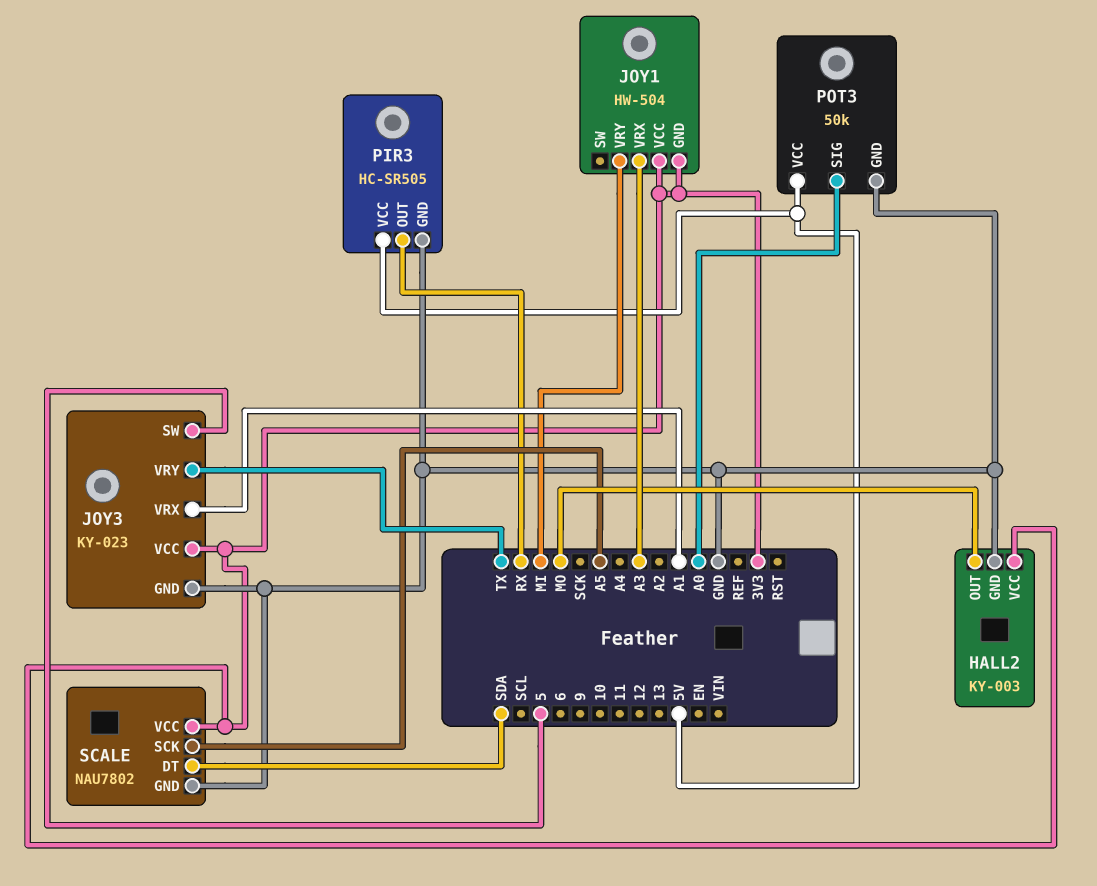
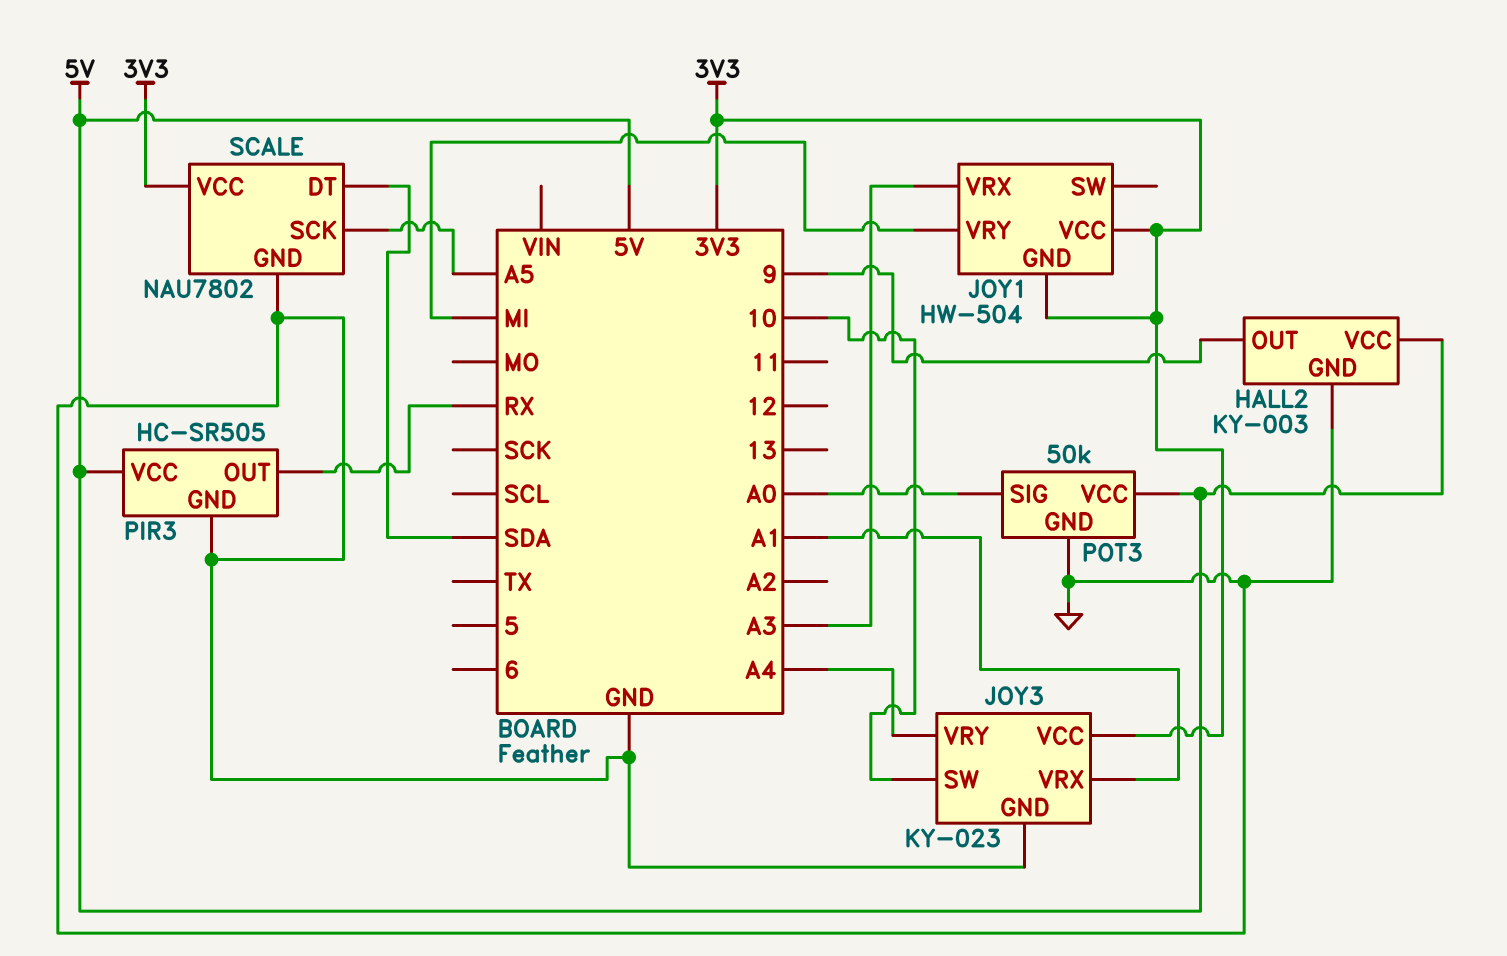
HALL2 pin OUT: MO -> 9
HALL2 pin VCC: 3V3 -> 5V
JOY3 pin SW: 5 -> 10
JOY3 pin VRY: TX -> A4

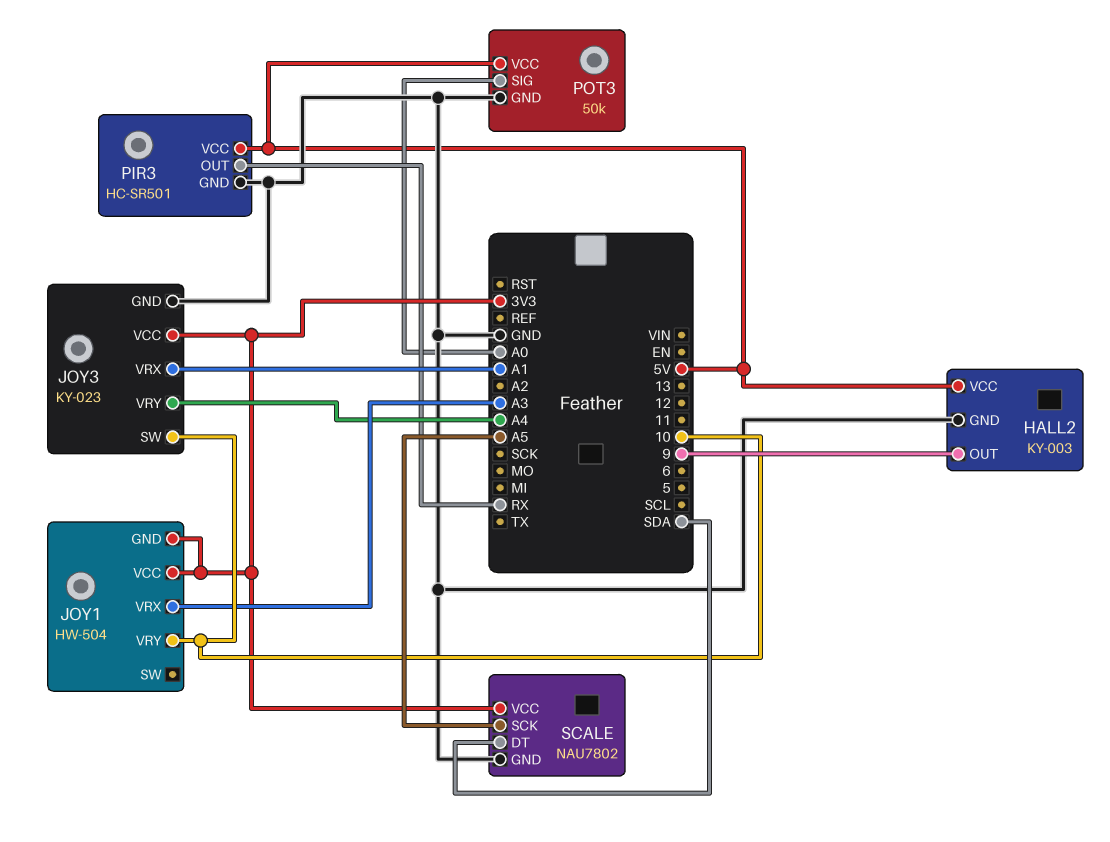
JOY1 pin VRY: MI -> 10
PIR3: HC-SR505 -> HC-SR501

